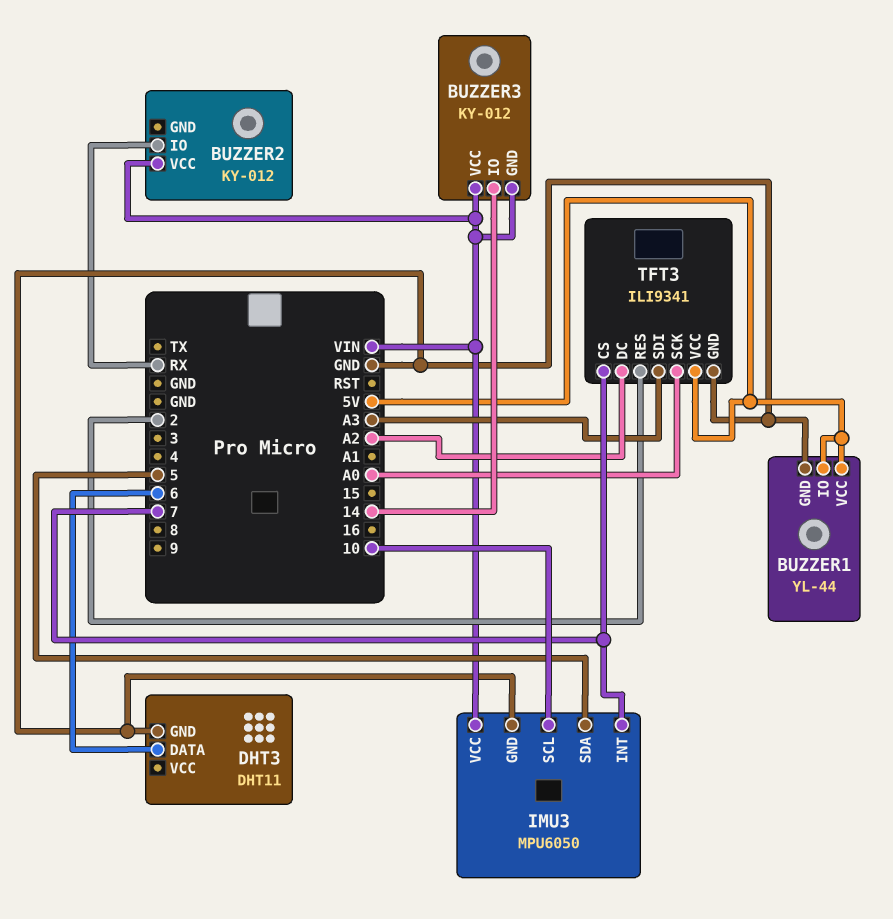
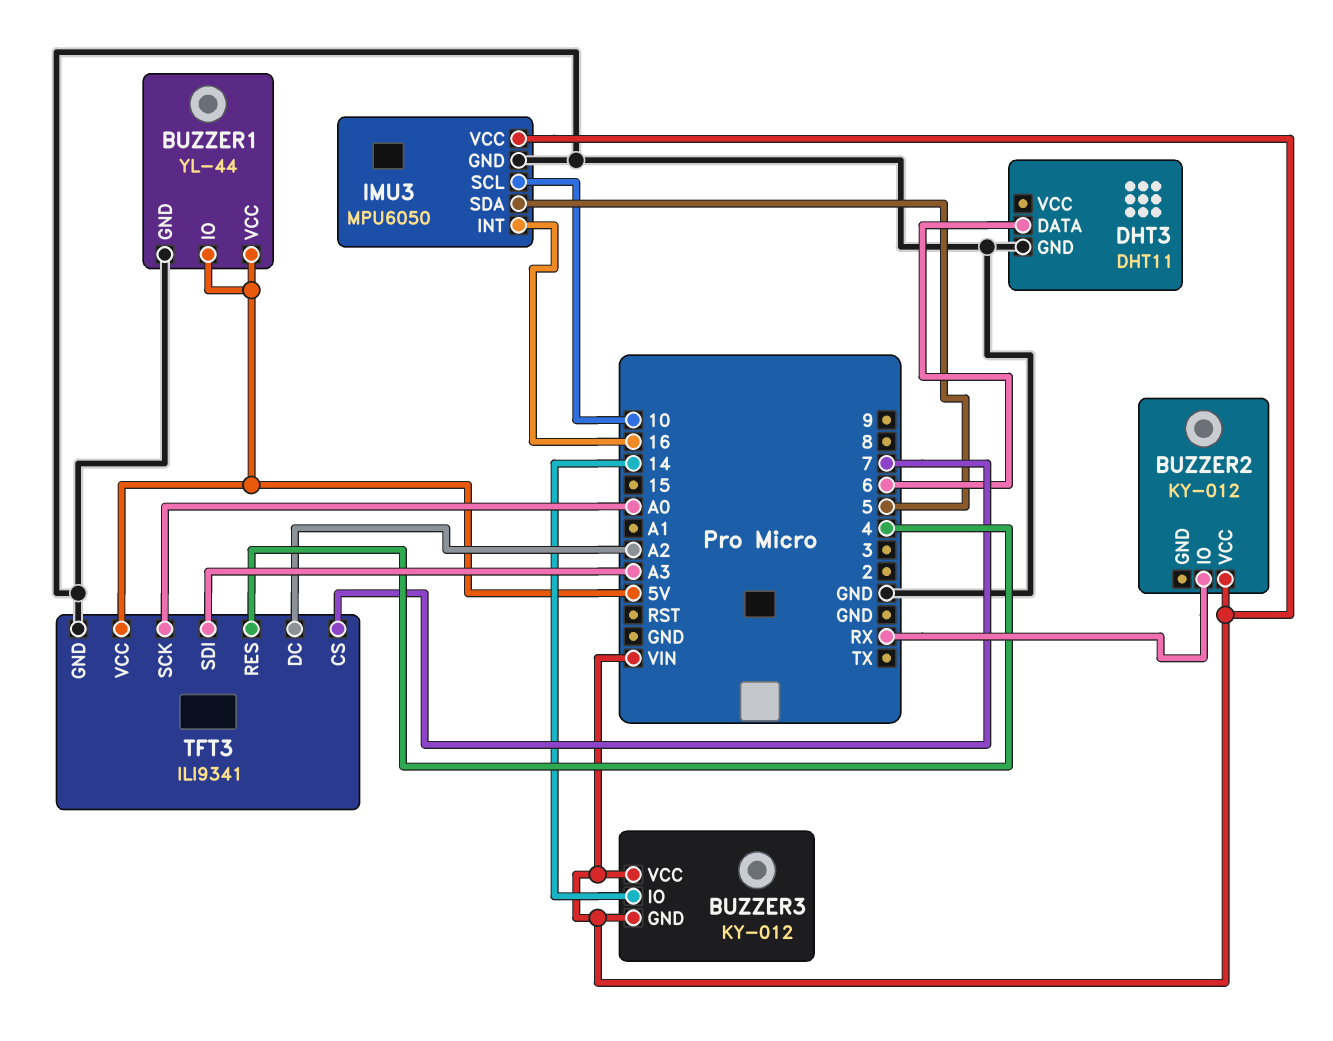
IMU3 pin INT: 7 -> 16
TFT3 pin RES: 2 -> 4

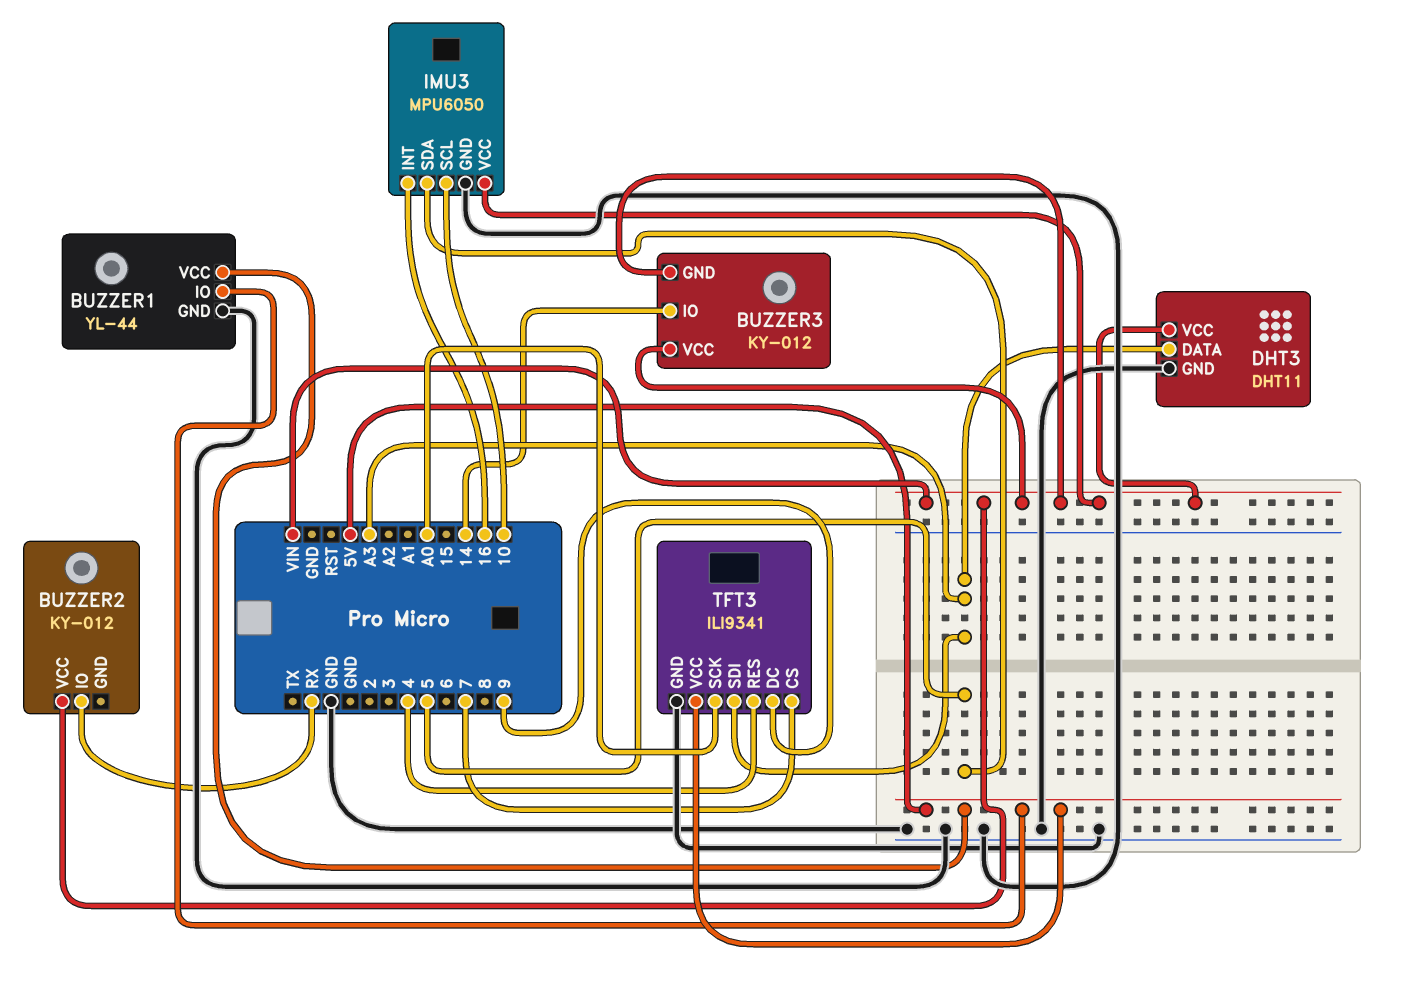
DHT3 pin DATA: 6 -> A3
DHT3 pin VCC: none -> VIN
TFT3 pin DC: A2 -> 9

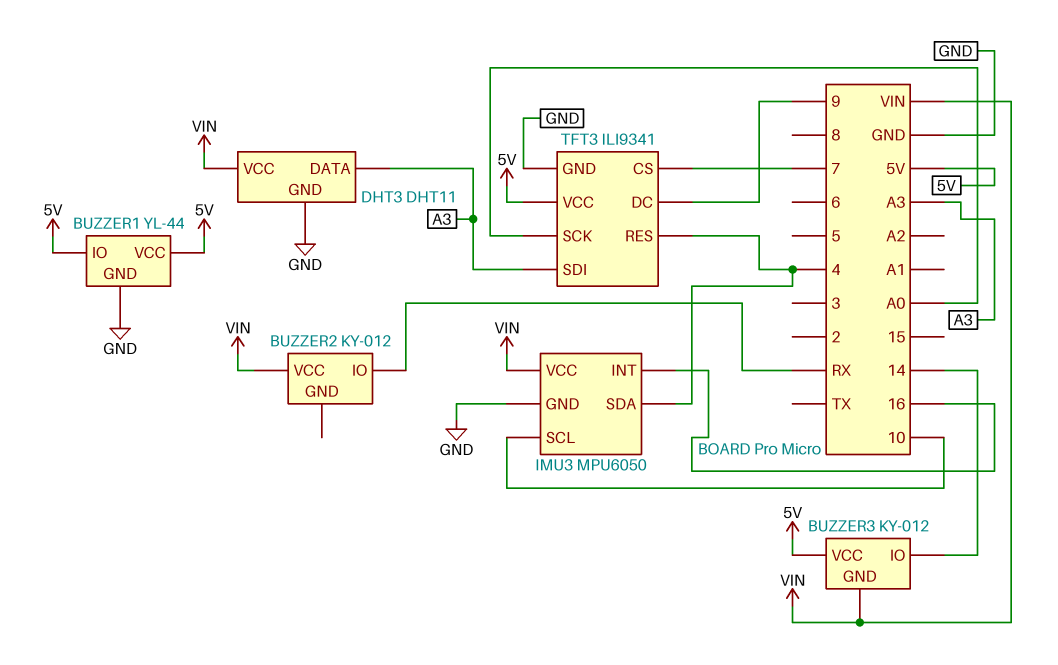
BUZZER3 pin VCC: VIN -> 5V
IMU3 pin SDA: 5 -> 4

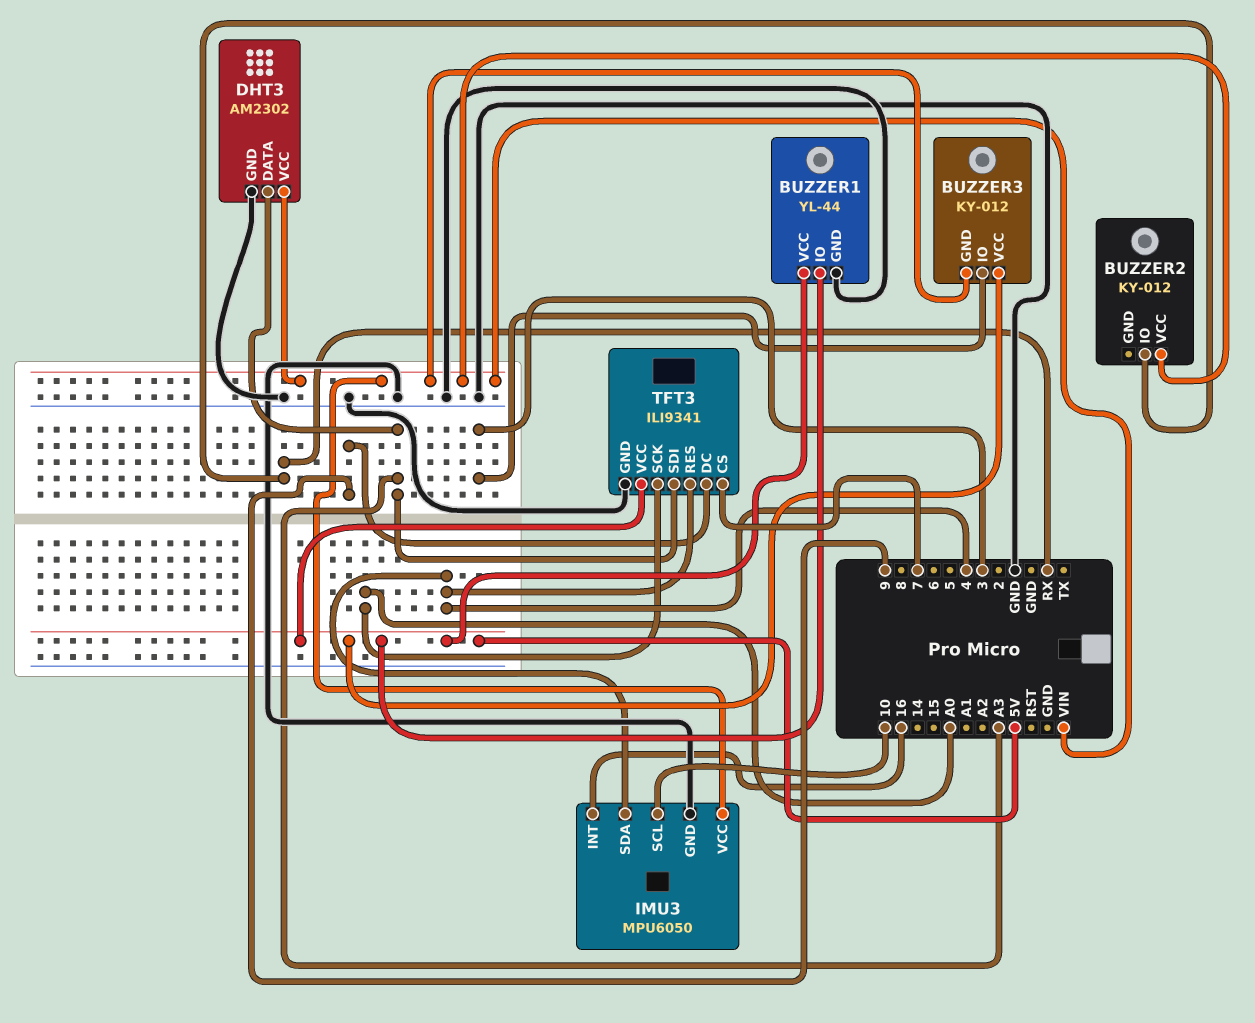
BUZZER3 pin IO: 14 -> 3
DHT3: DHT11 -> AM2302

